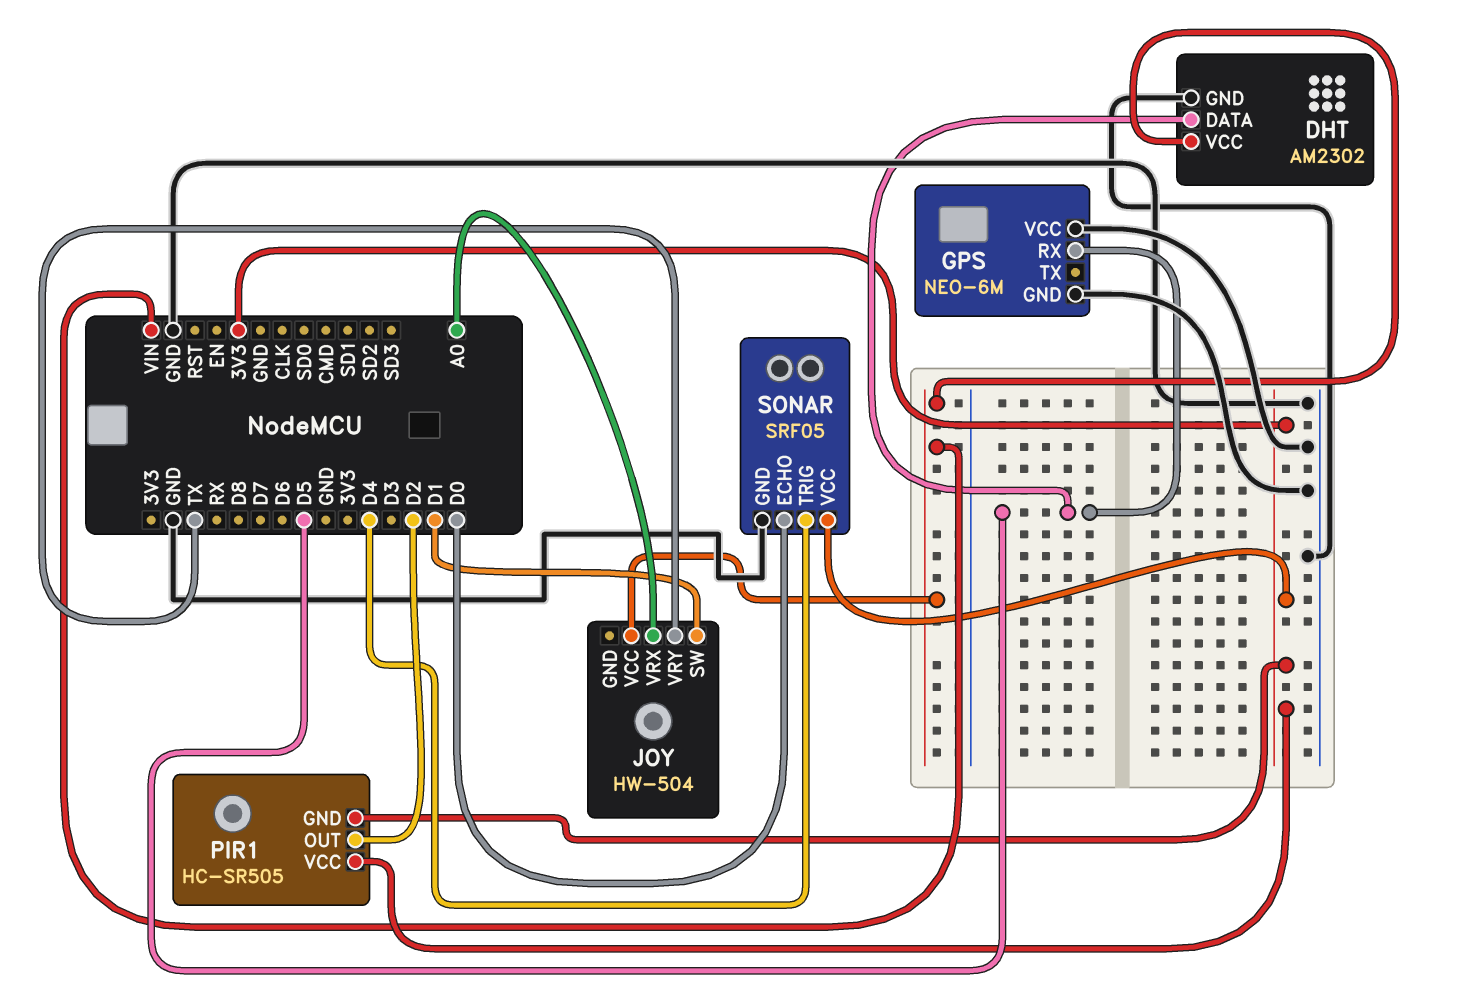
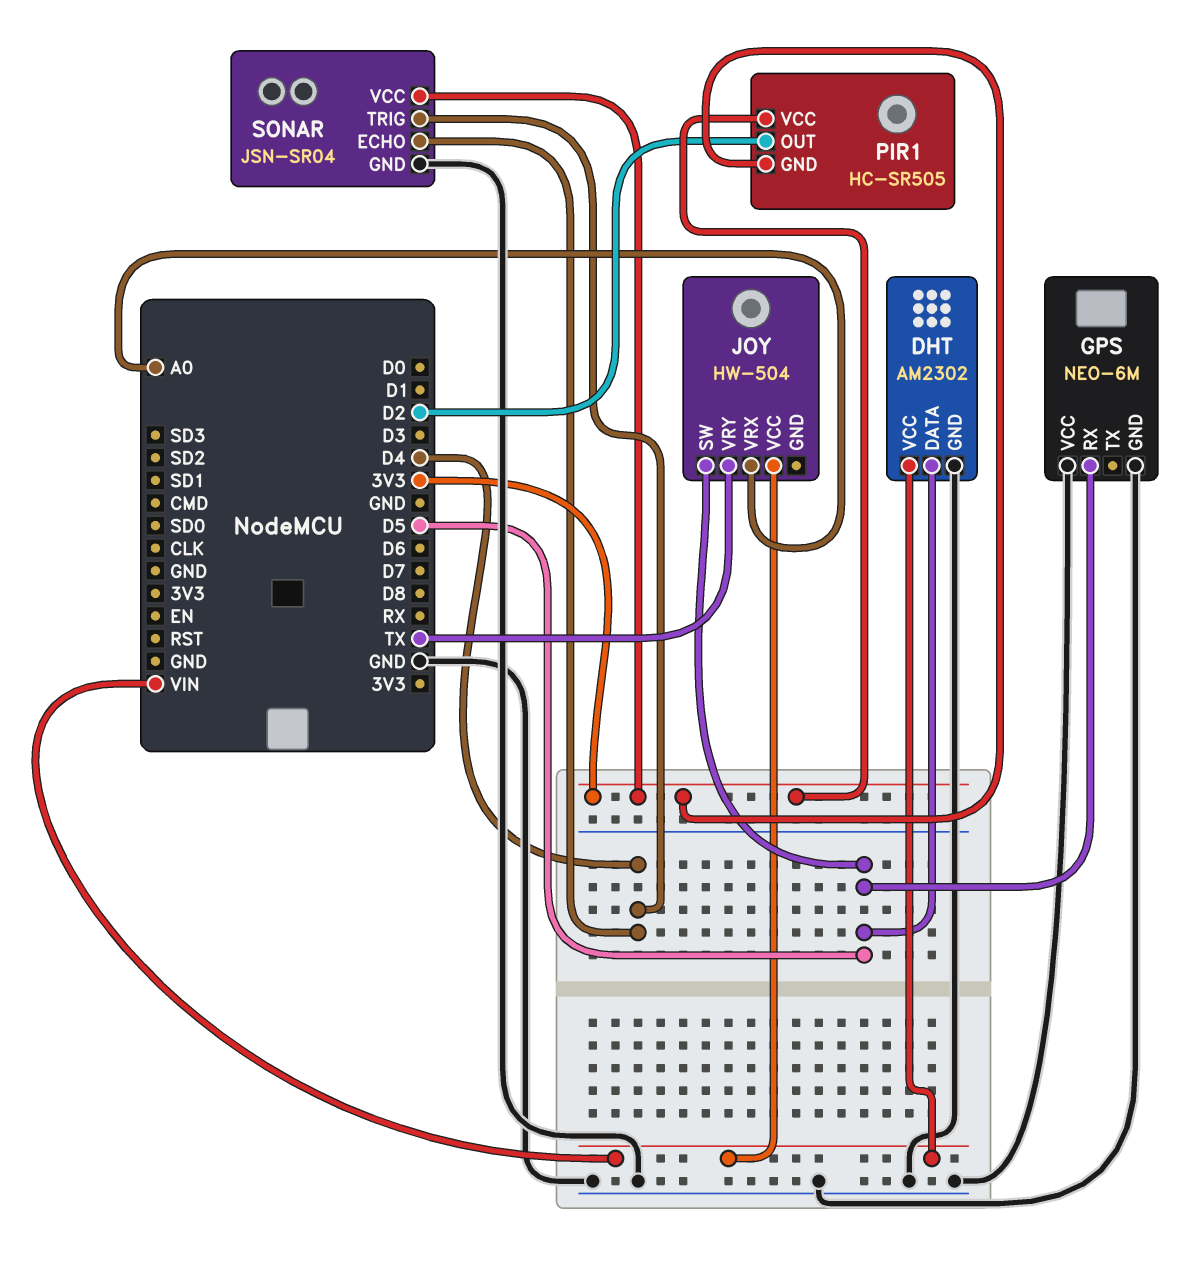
JOY pin SW: D1 -> D5
SONAR: SRF05 -> JSN-SR04
SONAR pin ECHO: D0 -> D4

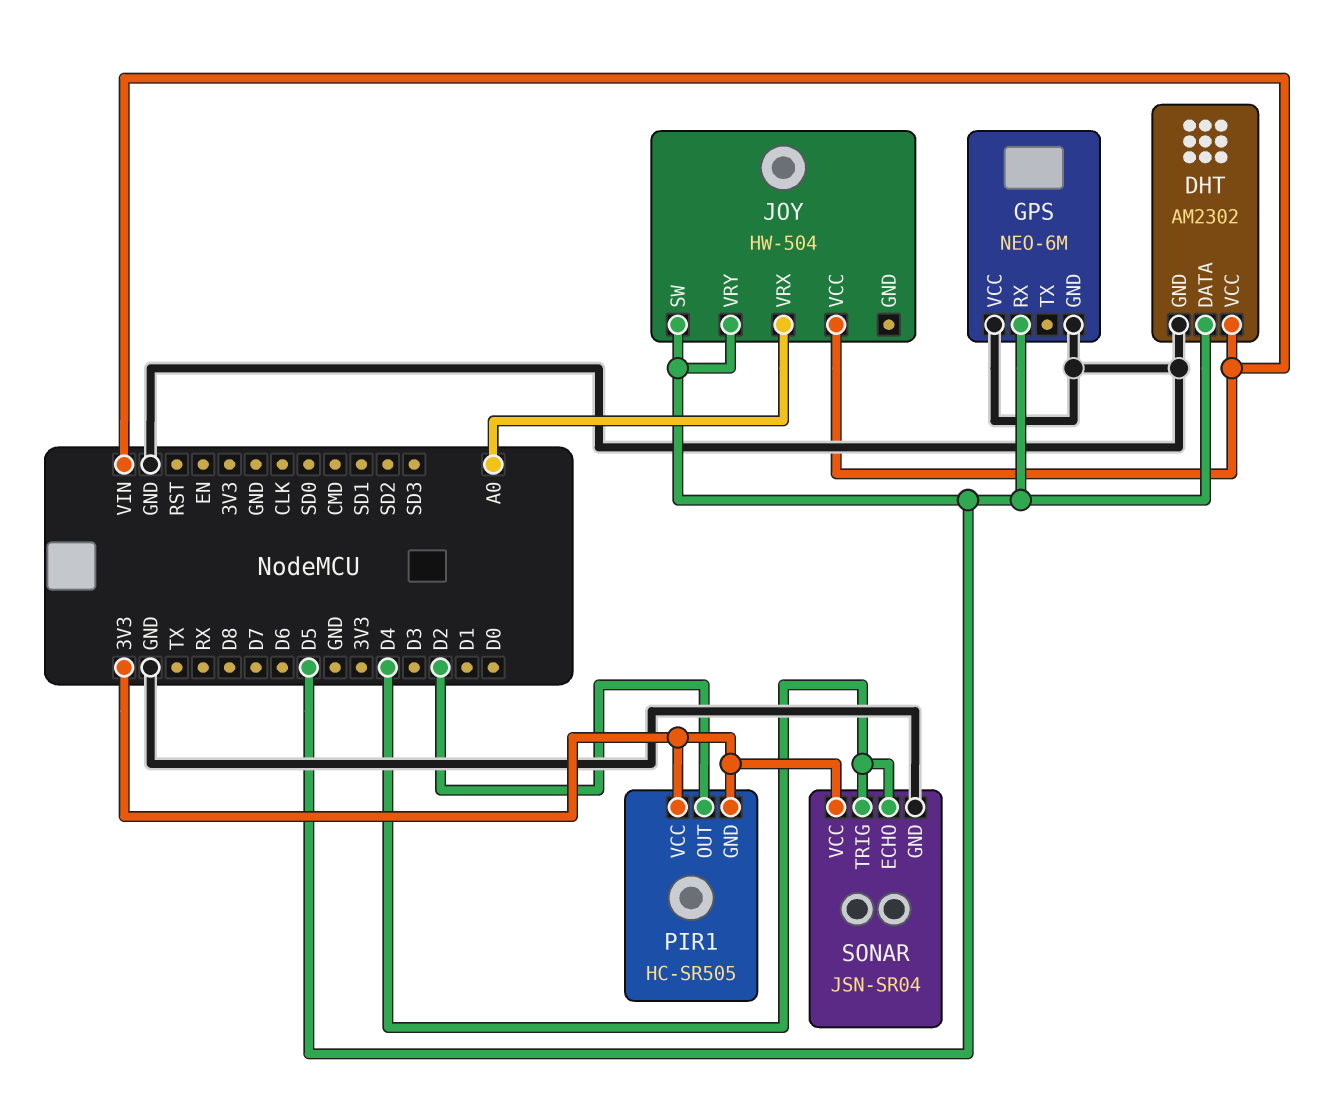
JOY pin VRY: TX -> D5

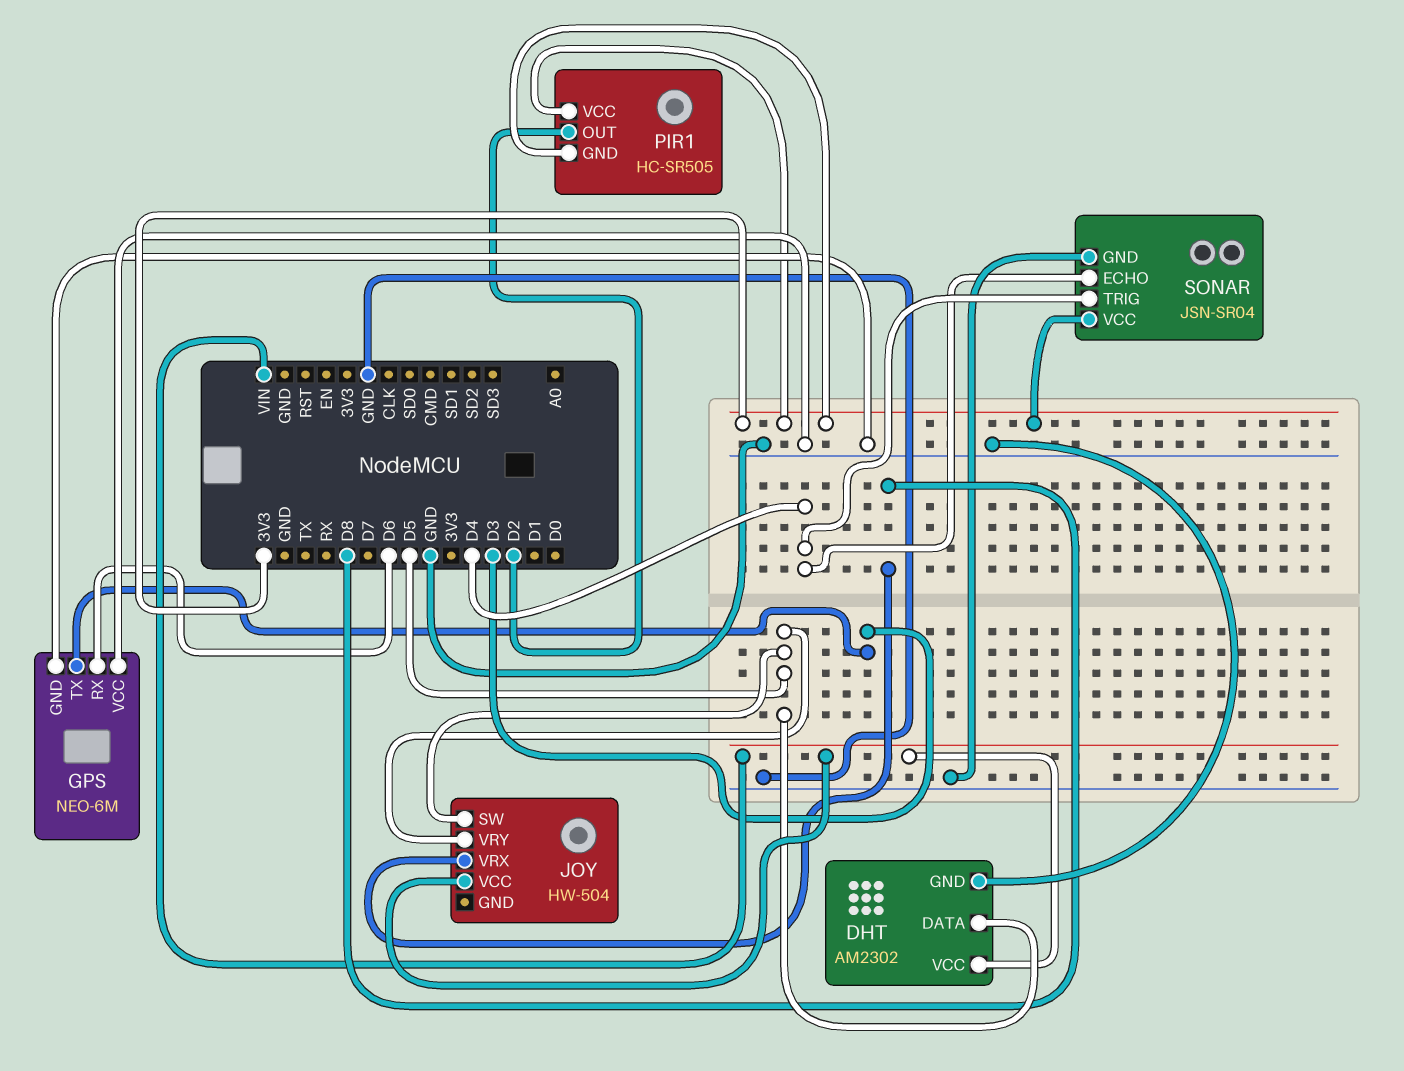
GPS pin RX: D5 -> D6
GPS pin TX: none -> D3
JOY pin VRX: A0 -> D8

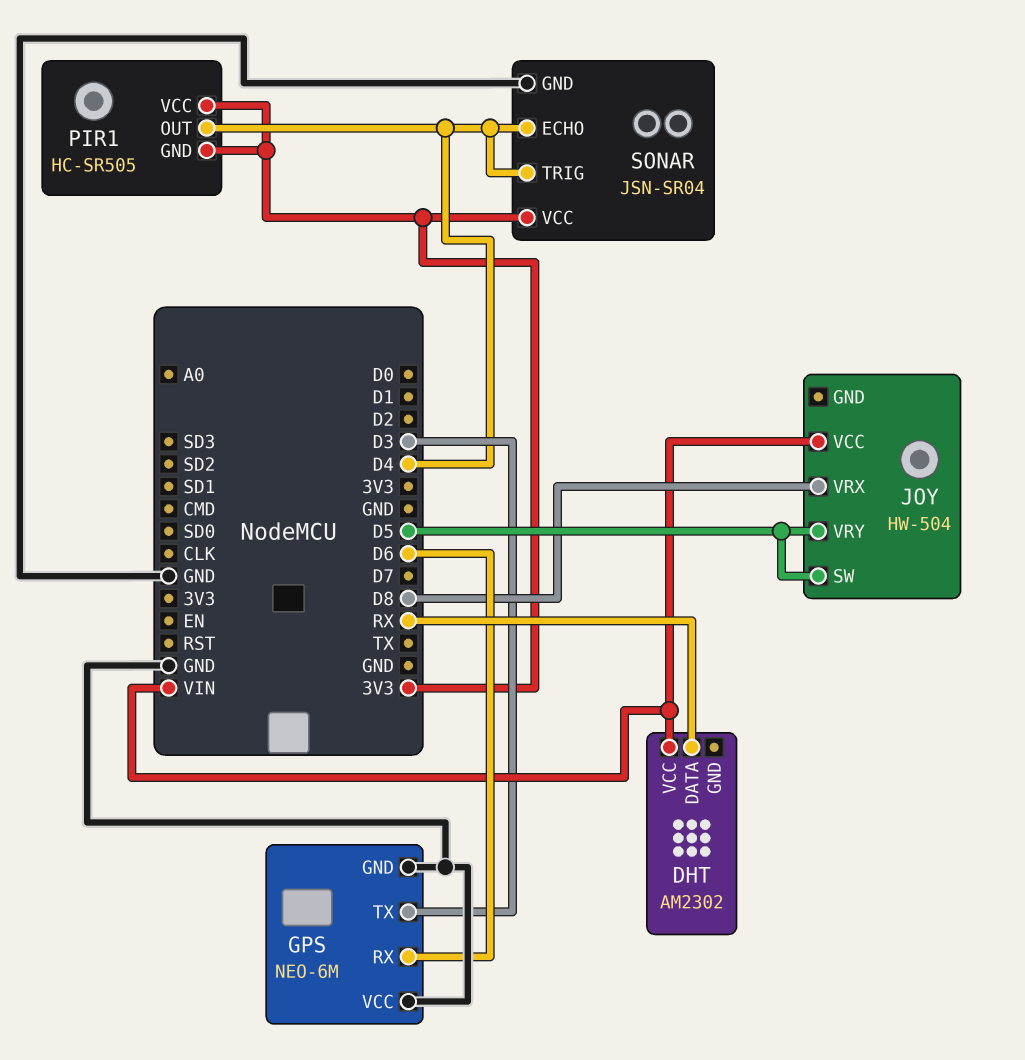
DHT pin DATA: D5 -> RX
DHT pin GND: GND -> none
PIR1 pin OUT: D2 -> D4

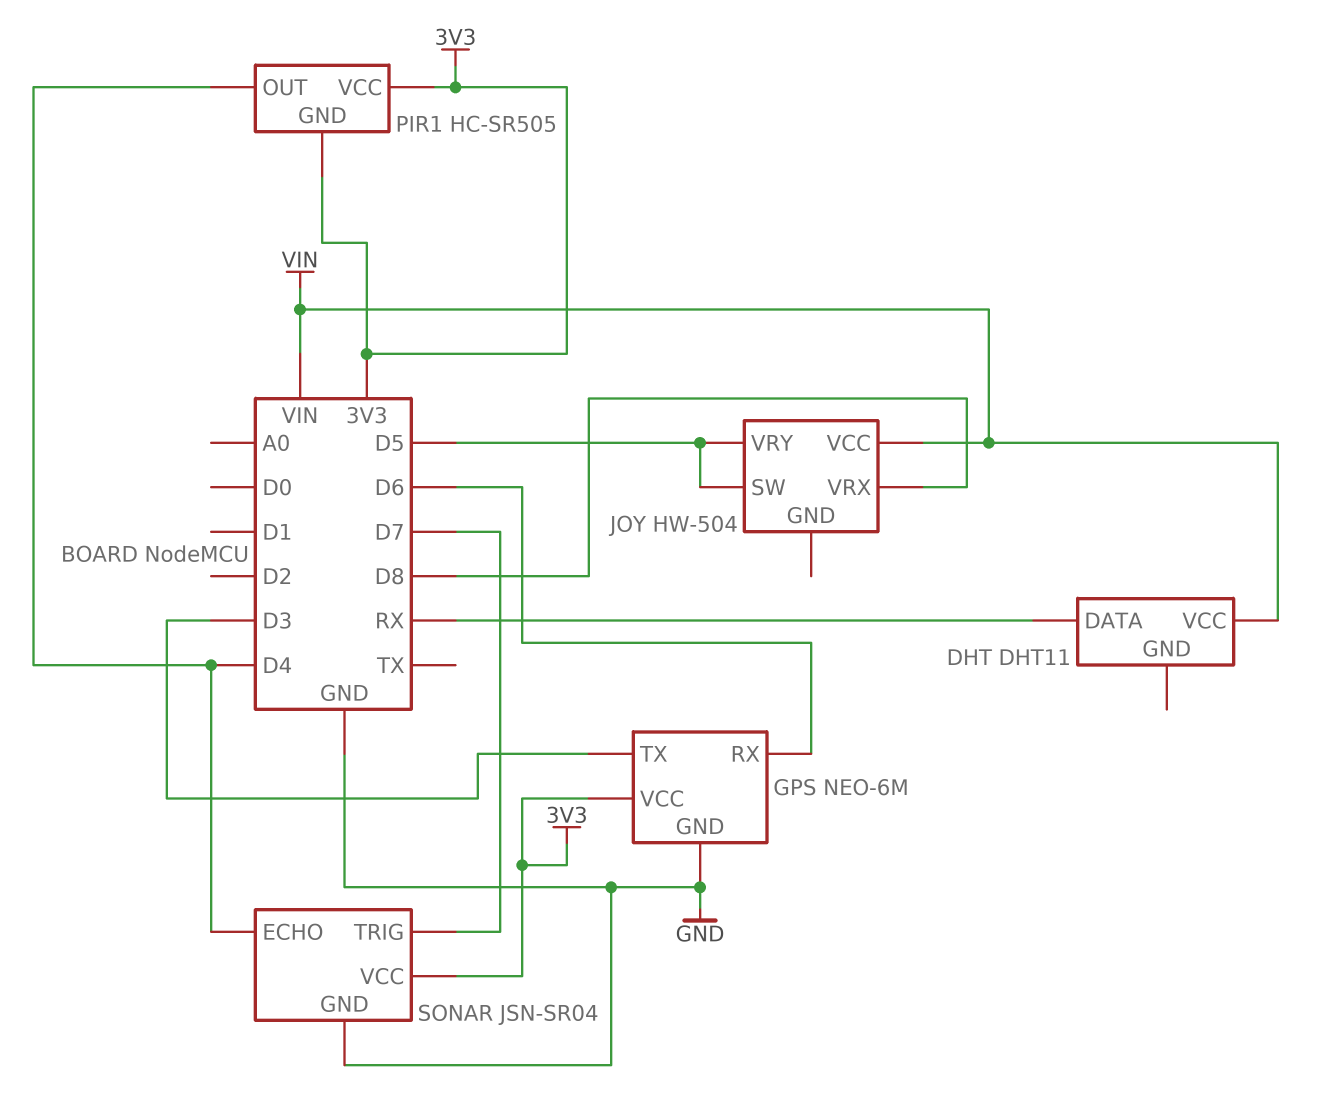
DHT: AM2302 -> DHT11
GPS pin VCC: GND -> 3V3
SONAR pin TRIG: D4 -> D7

